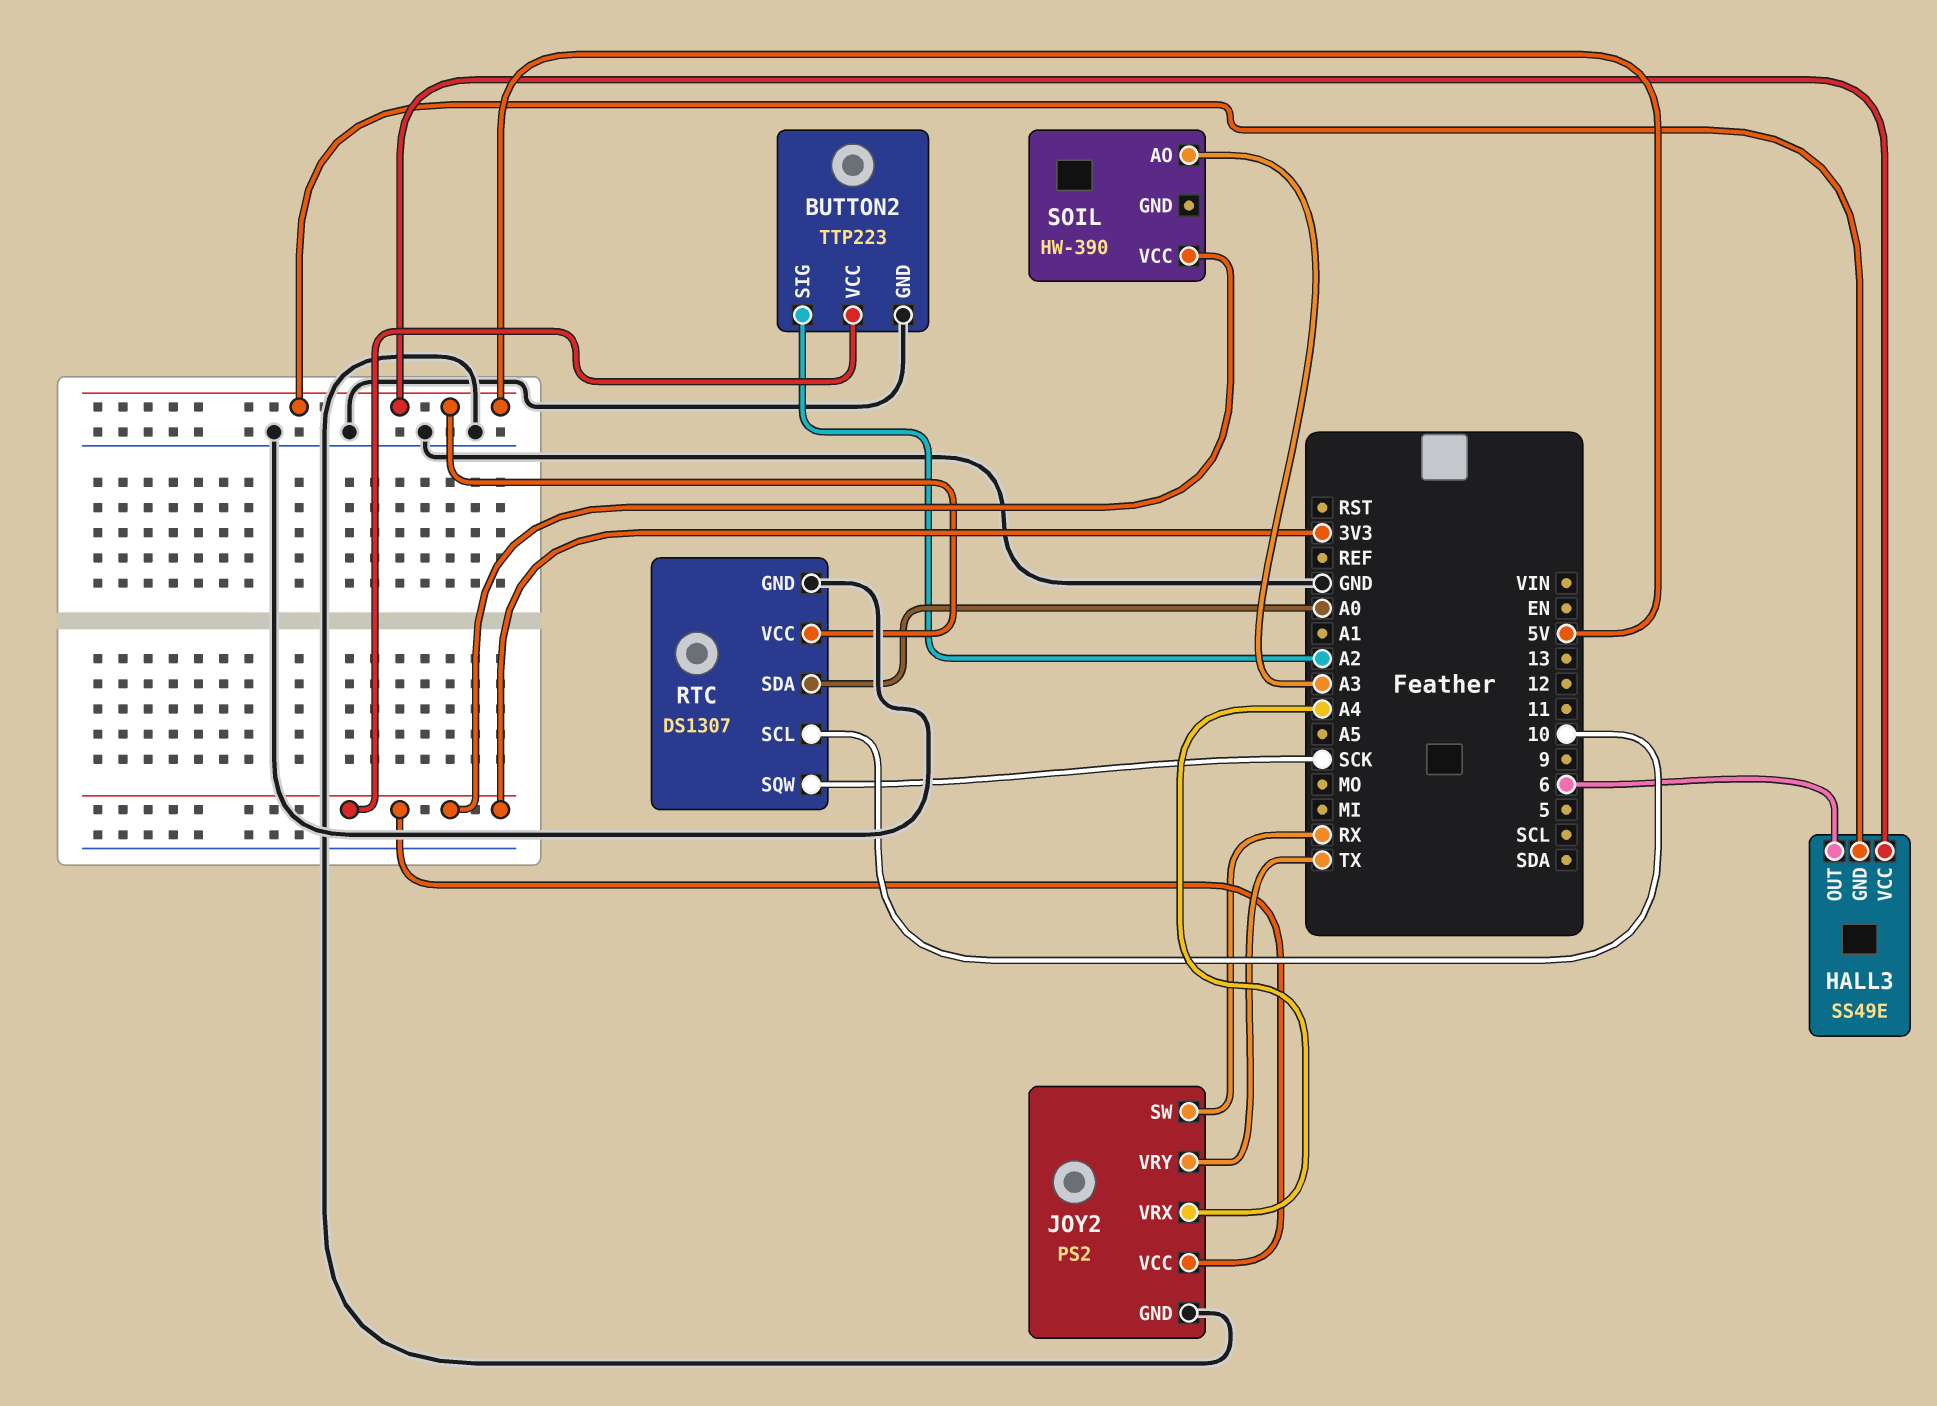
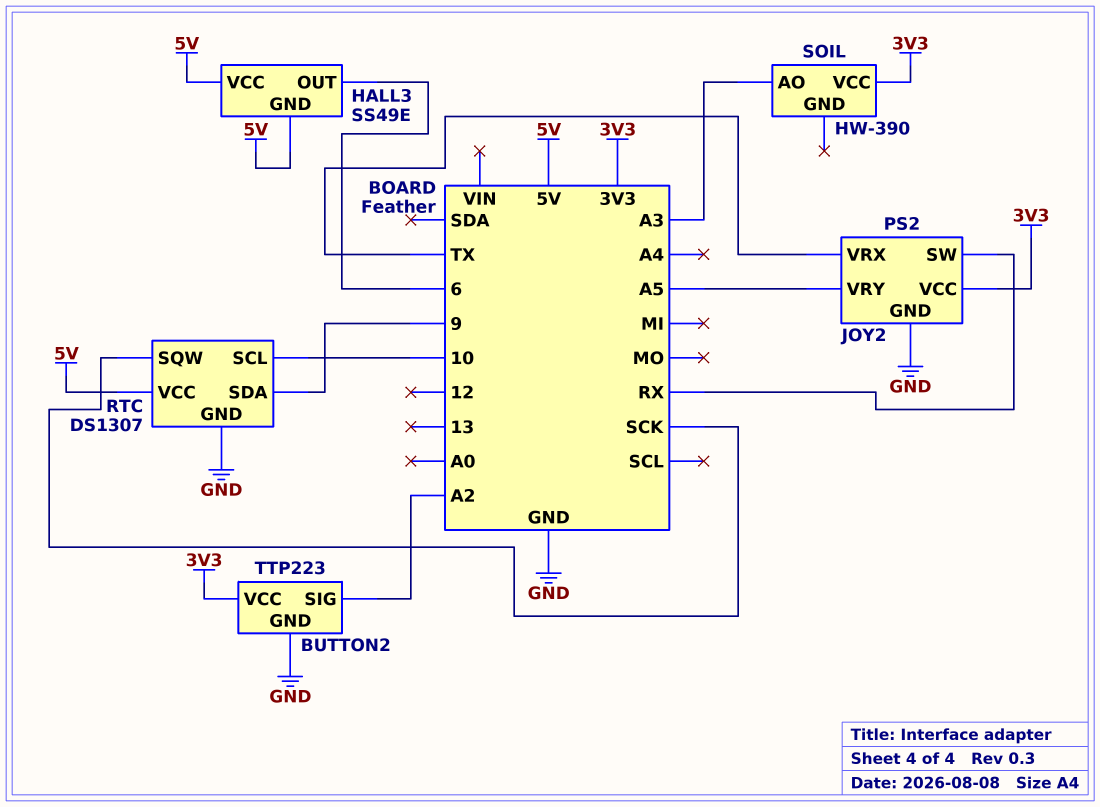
JOY2 pin VRX: A4 -> TX
JOY2 pin VRY: TX -> A5
RTC pin SDA: A0 -> 9

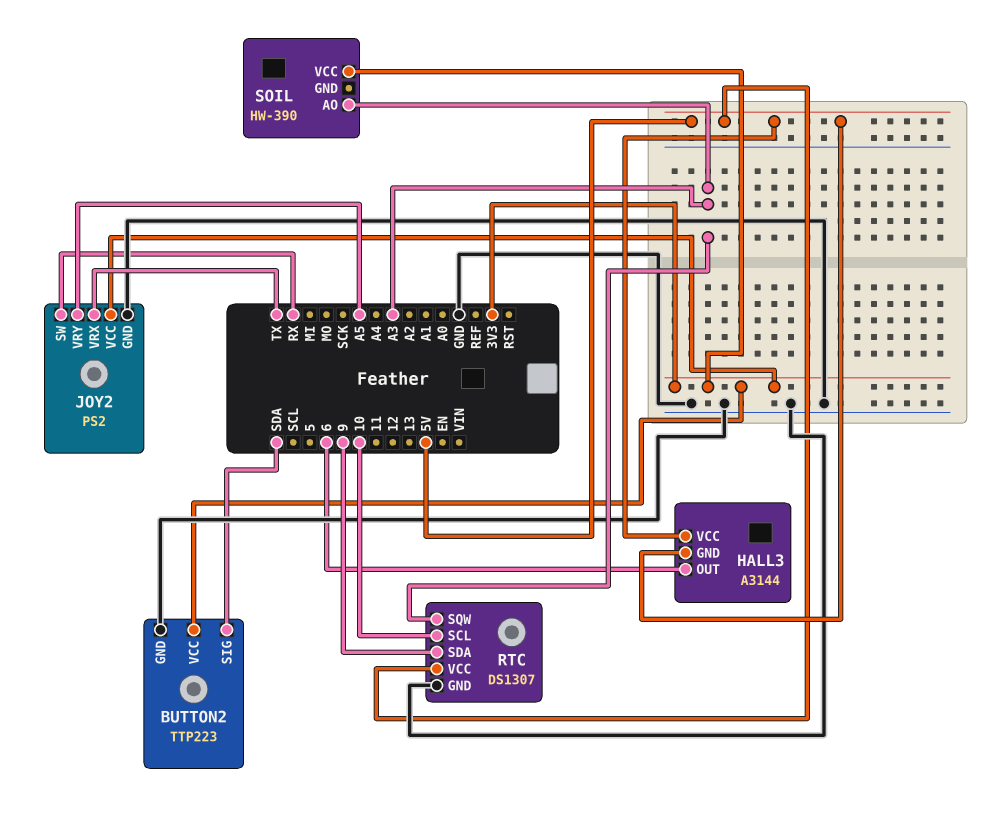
BUTTON2 pin SIG: A2 -> SDA
HALL3: SS49E -> A3144
RTC pin SQW: SCK -> A3

